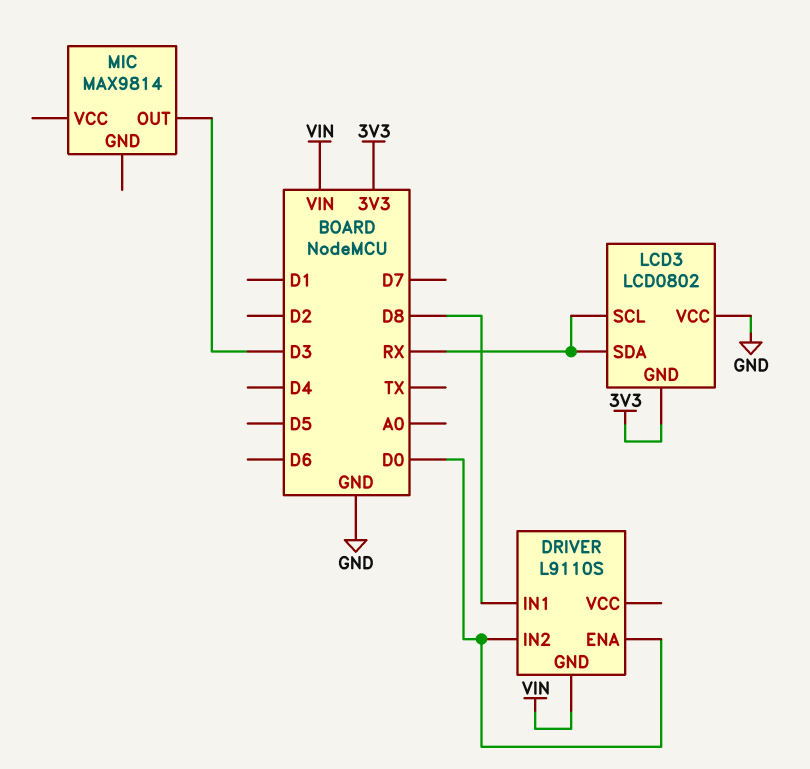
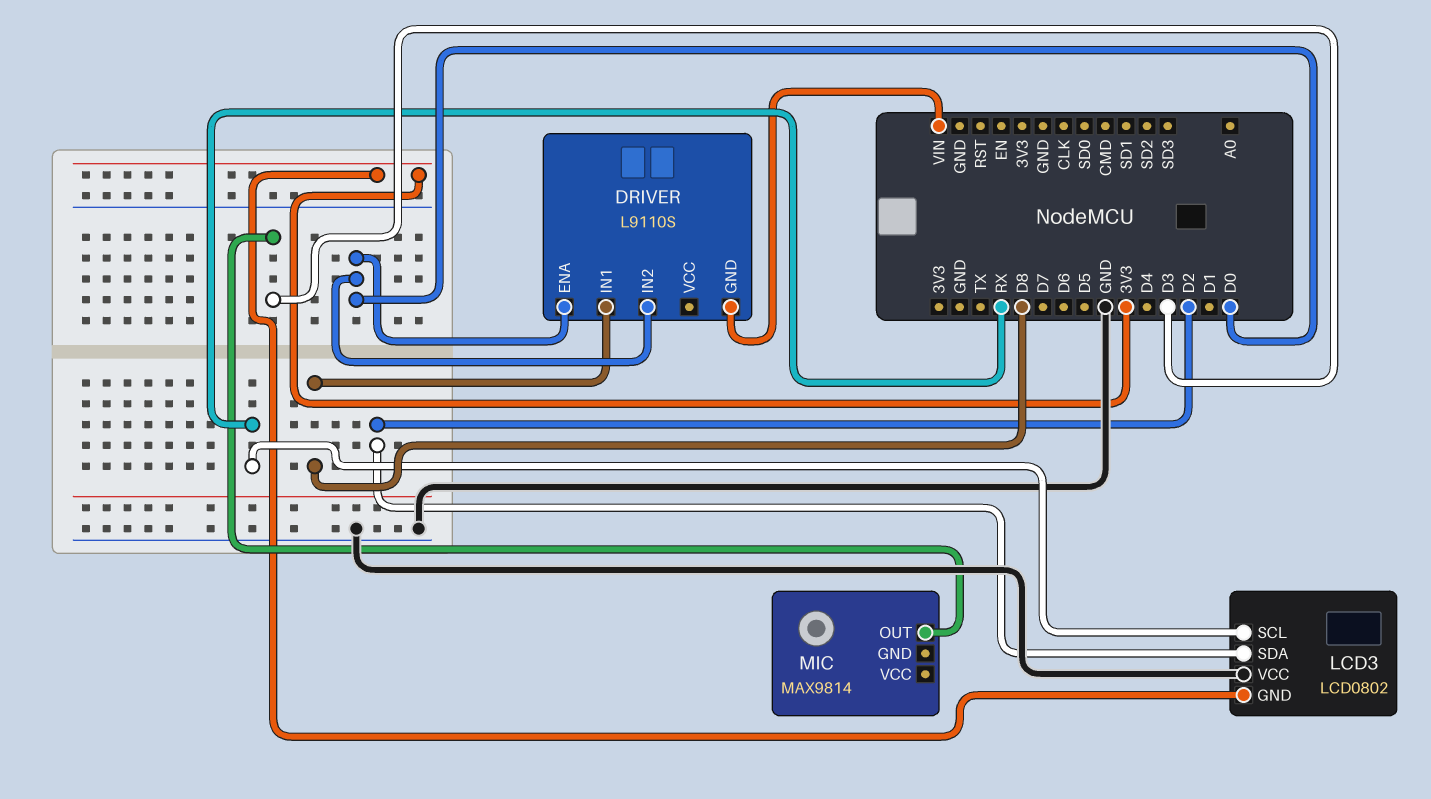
LCD3 pin SDA: RX -> D2

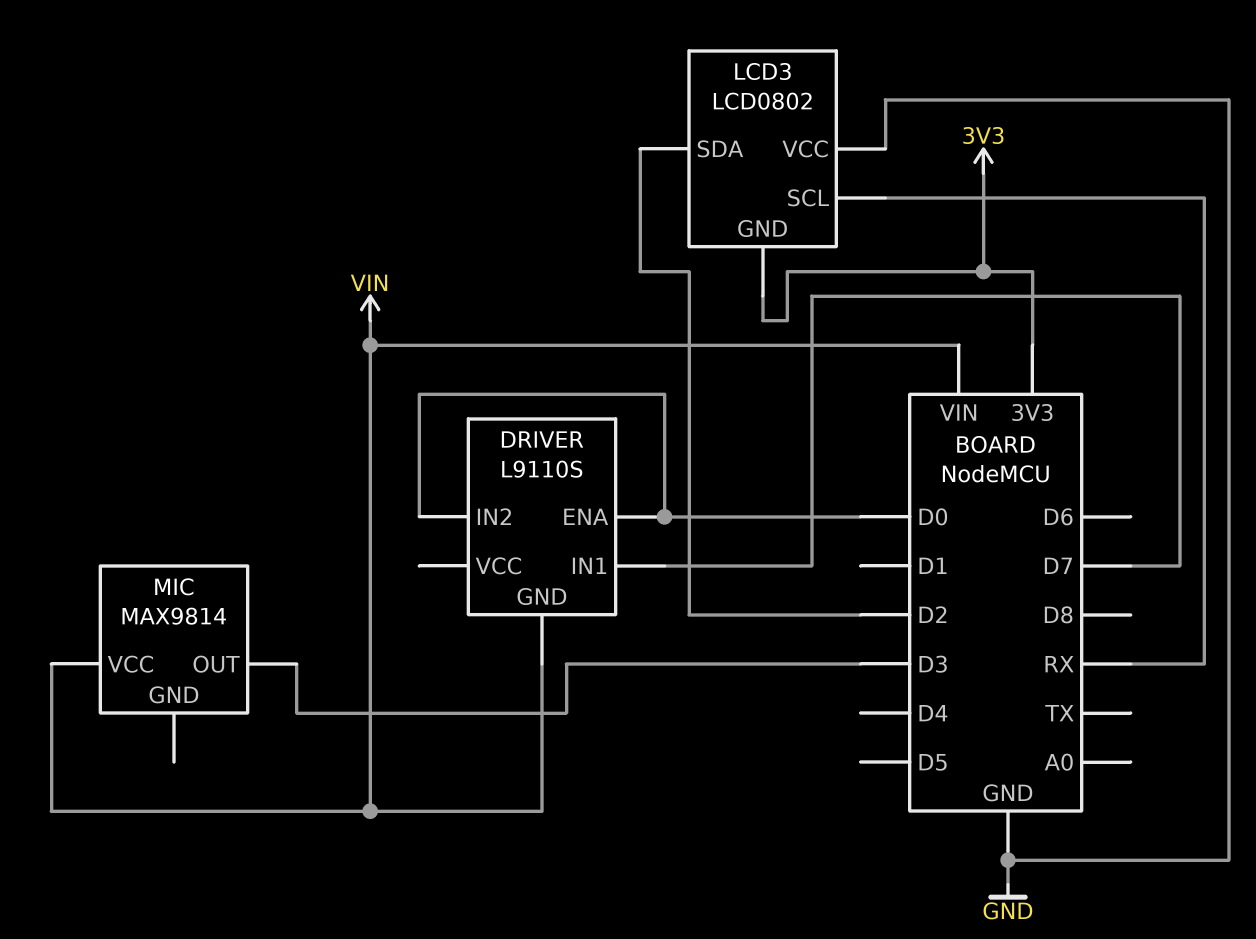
DRIVER pin IN1: D8 -> D7
MIC pin VCC: none -> VIN

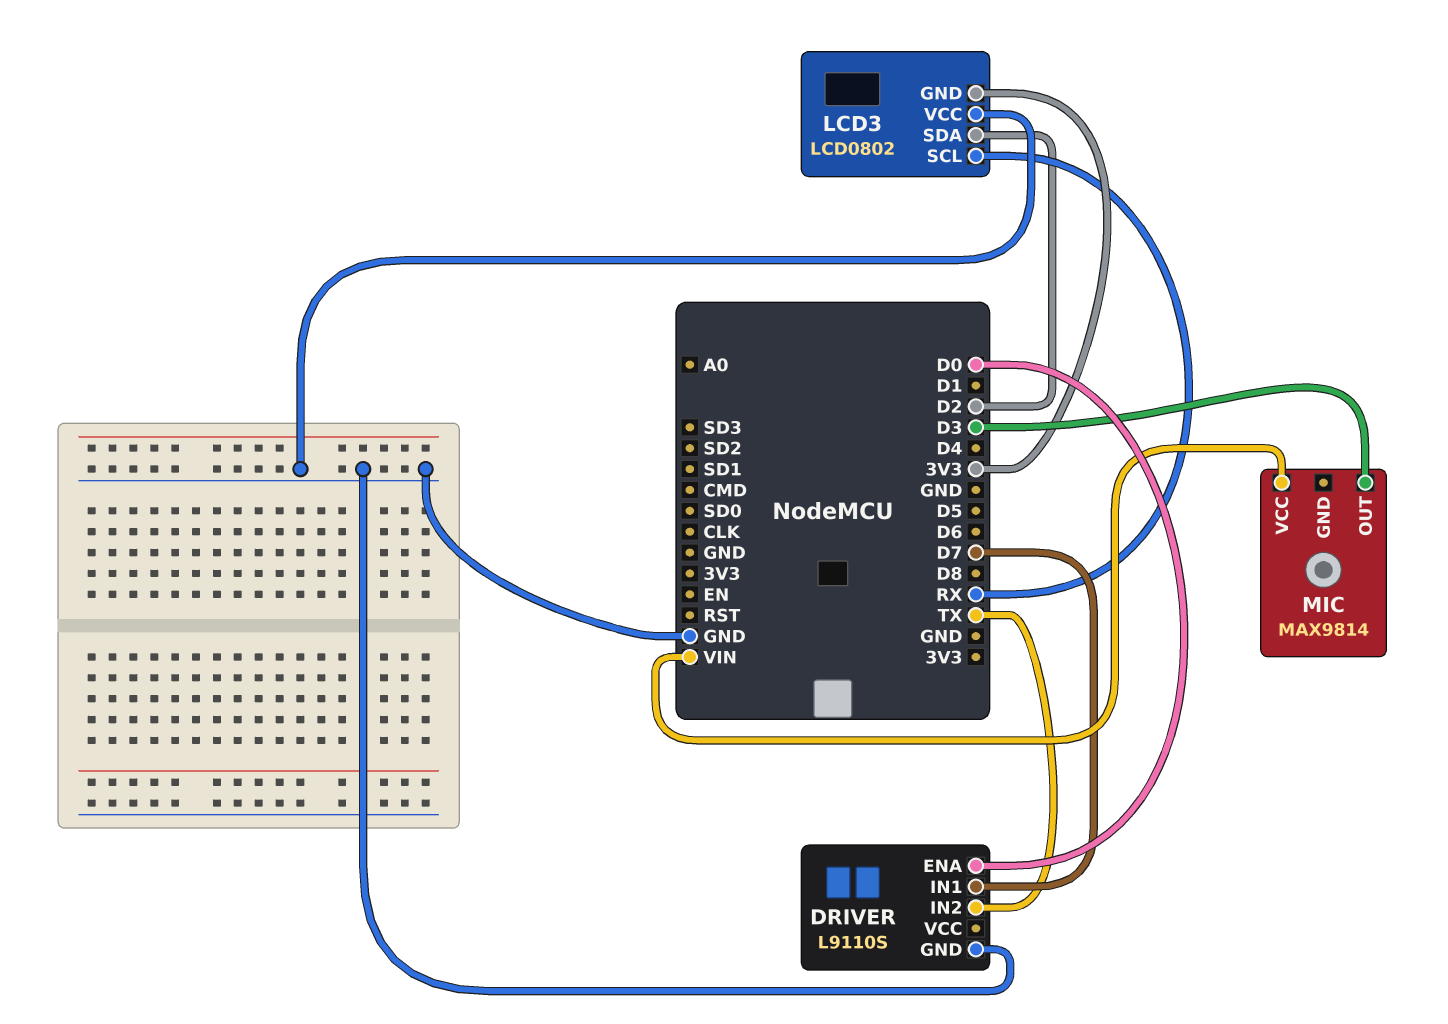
DRIVER pin GND: VIN -> GND
DRIVER pin IN2: D0 -> TX

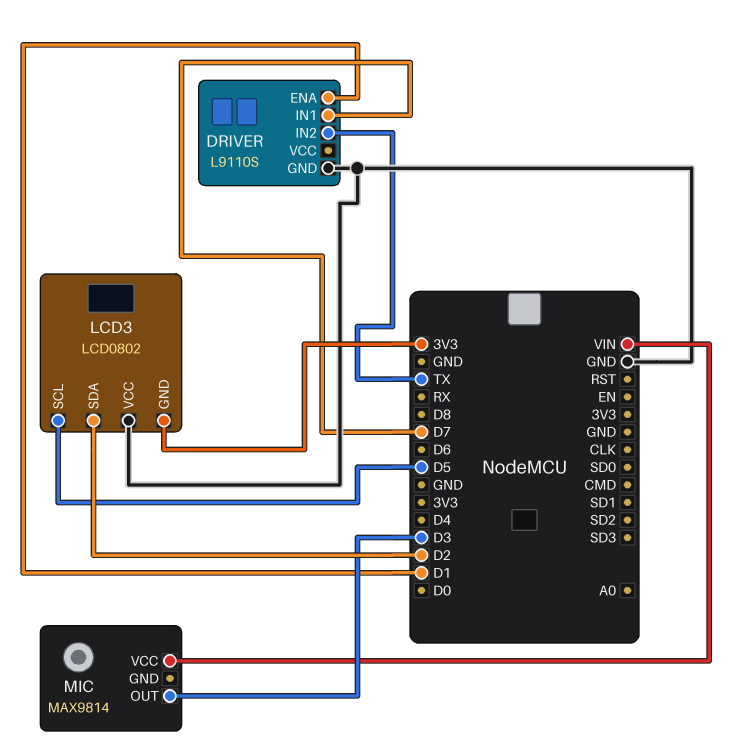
DRIVER pin ENA: D0 -> D1
LCD3 pin SCL: RX -> D5

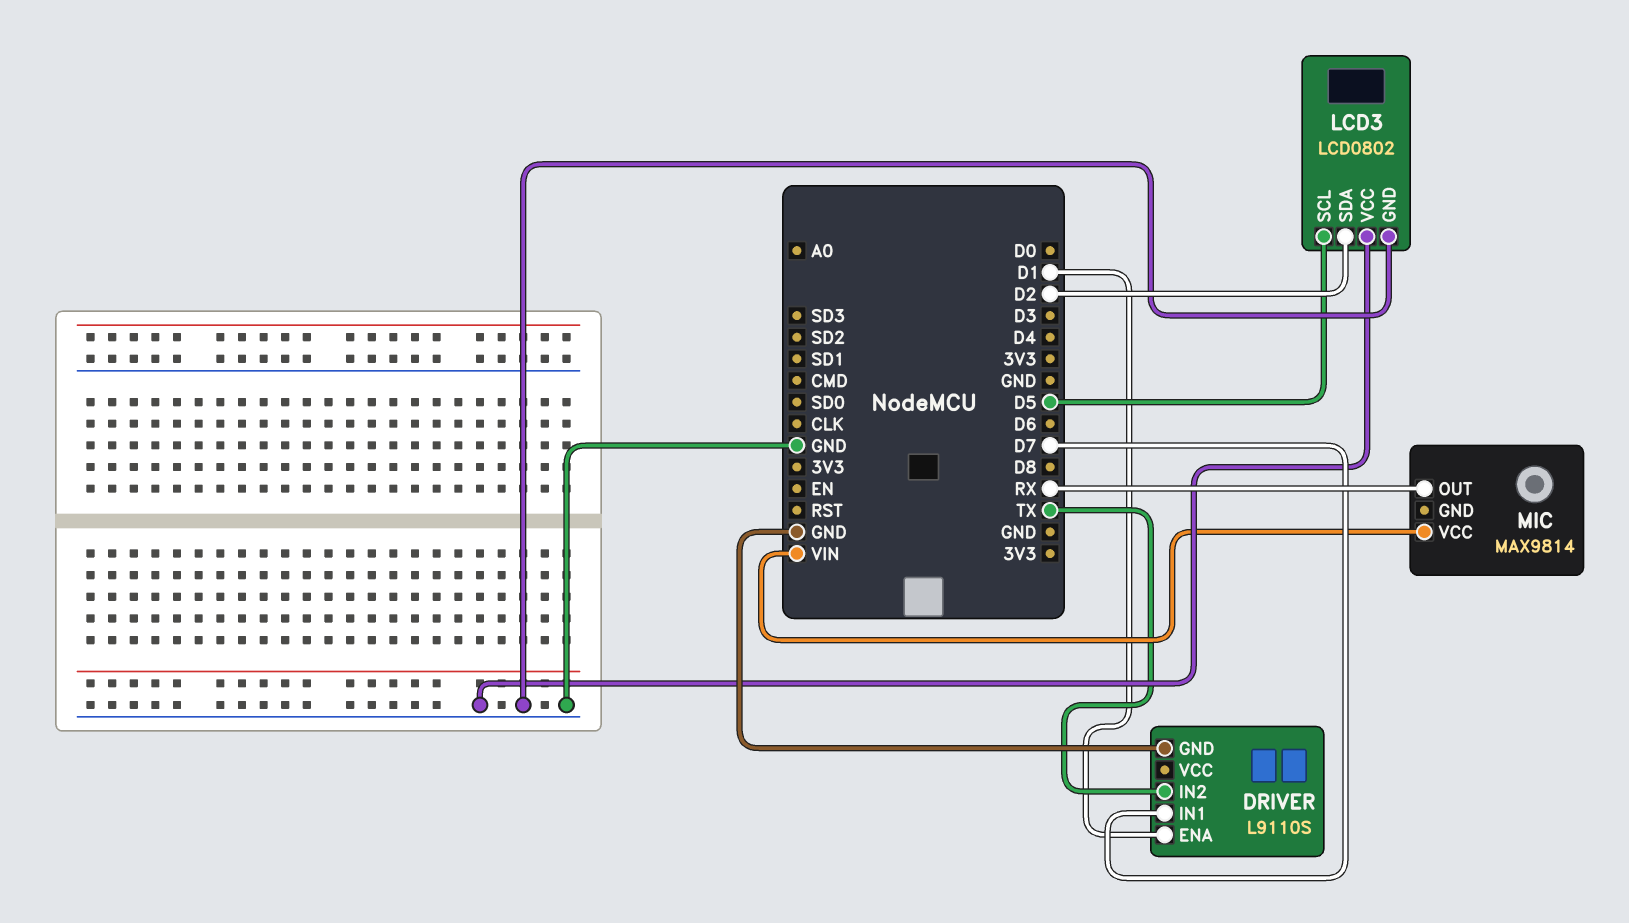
LCD3 pin GND: 3V3 -> GND
MIC pin OUT: D3 -> RX

